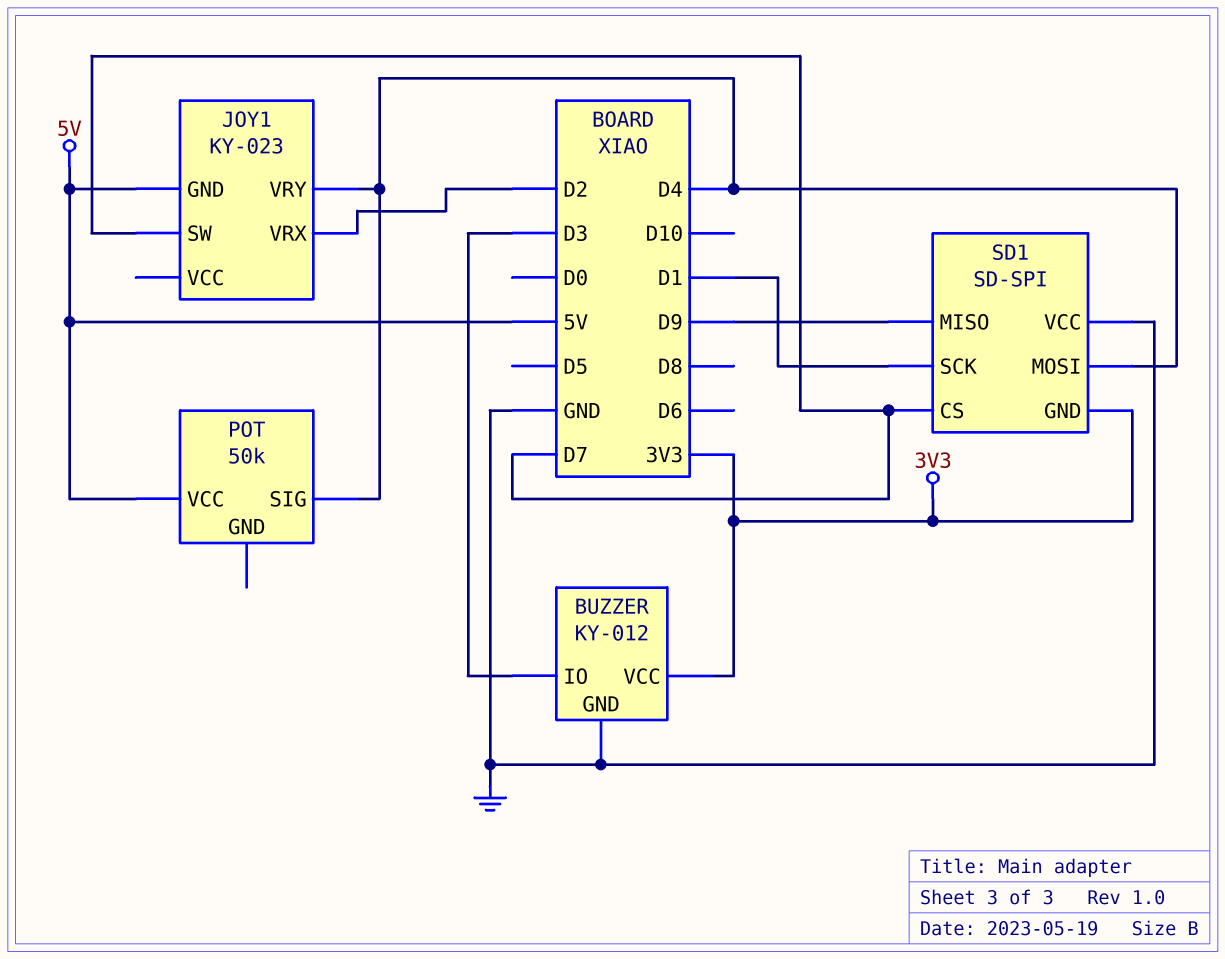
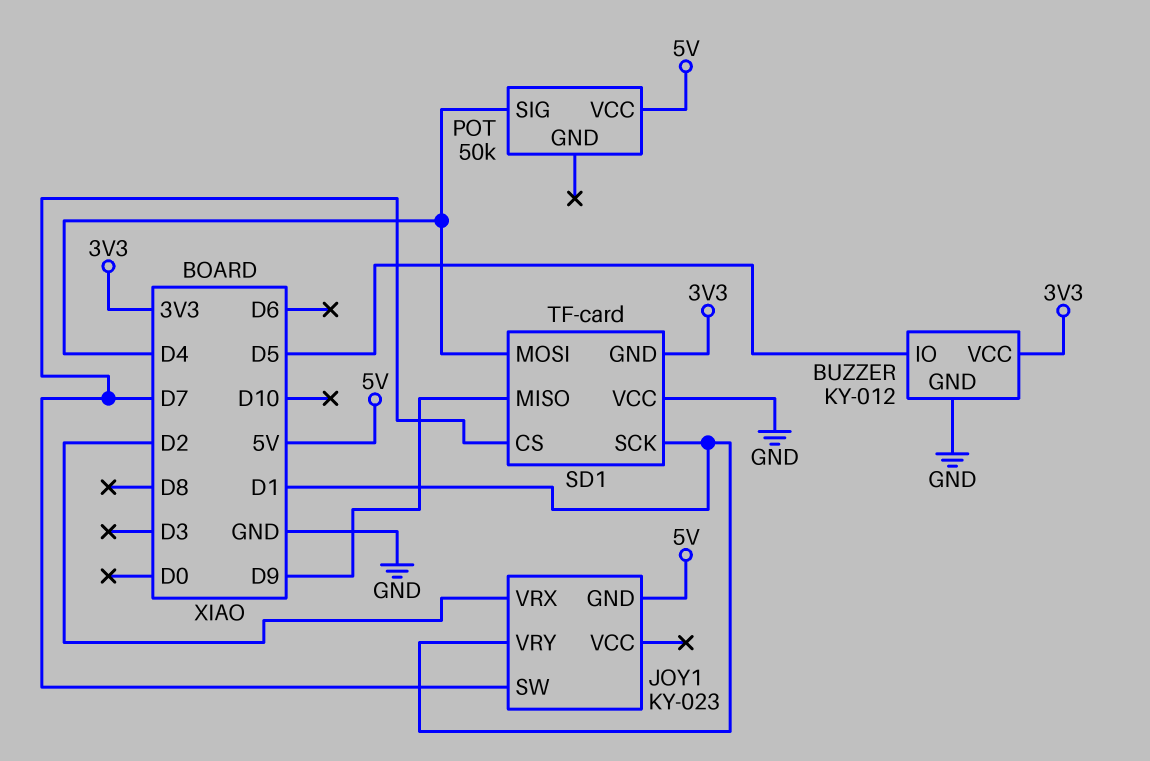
BUZZER pin IO: D3 -> D5
JOY1 pin VRY: D4 -> D1
SD1: SD-SPI -> TF-card

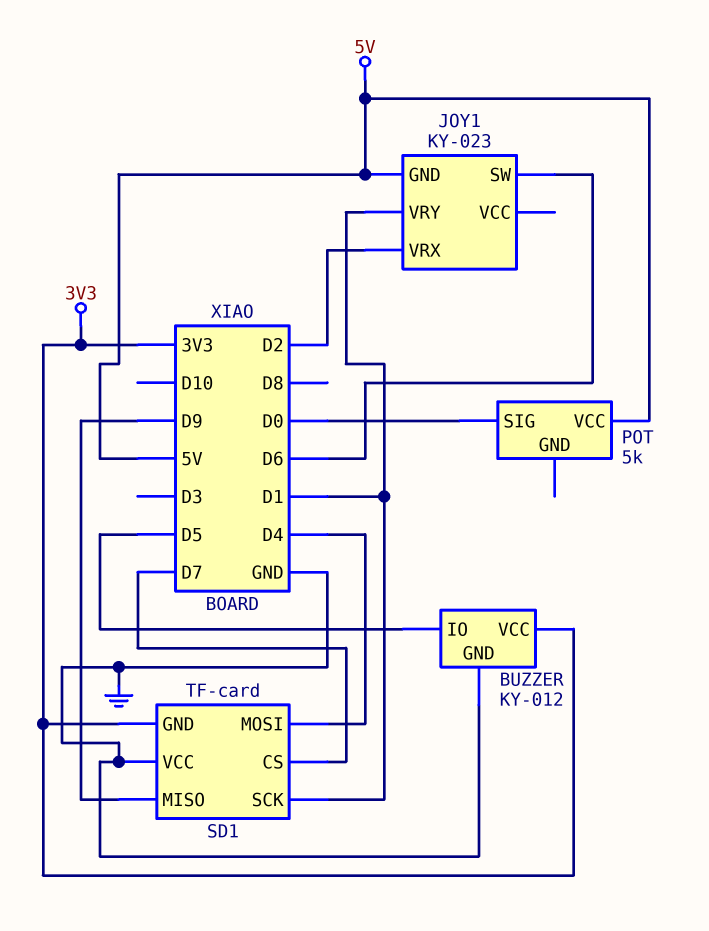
JOY1 pin SW: D7 -> D6
POT: 50k -> 5k
POT pin SIG: D4 -> D0

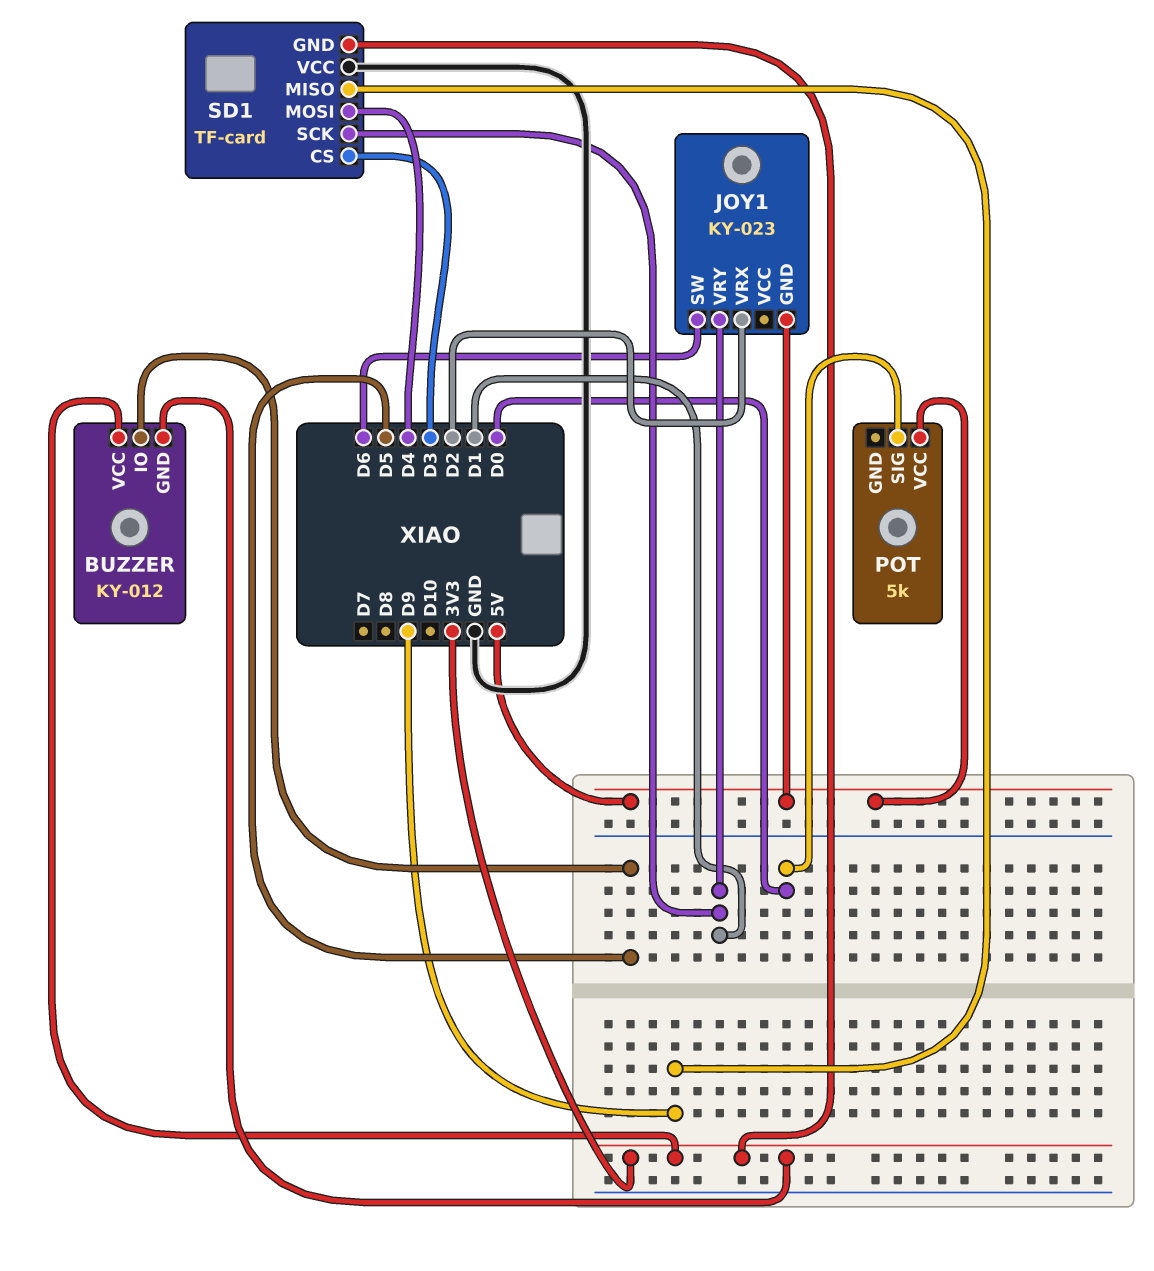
BUZZER pin GND: GND -> 3V3
SD1 pin CS: D7 -> D3

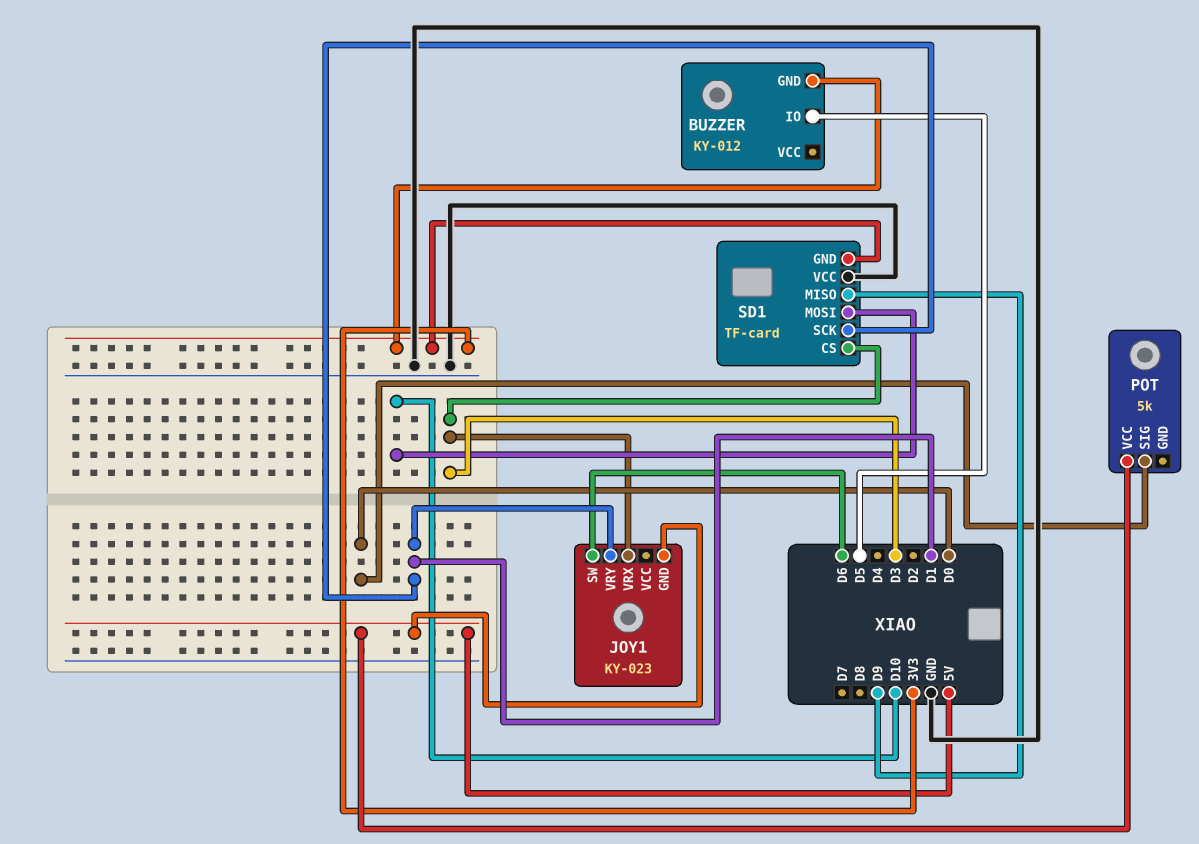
BUZZER pin VCC: 3V3 -> none
JOY1 pin VRX: D2 -> D3
SD1 pin MOSI: D4 -> D10

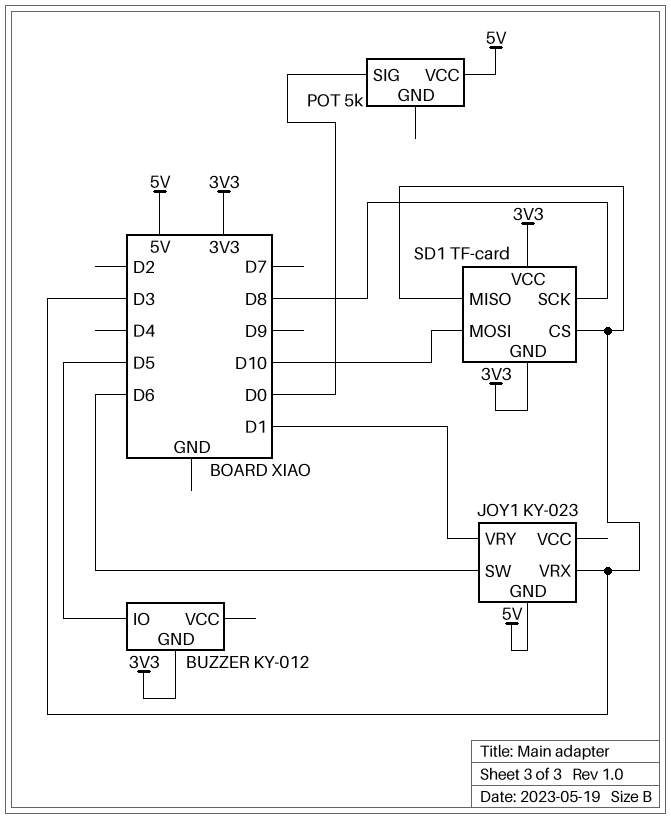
SD1 pin MISO: D9 -> D3
SD1 pin SCK: D1 -> D8
SD1 pin VCC: GND -> 3V3

